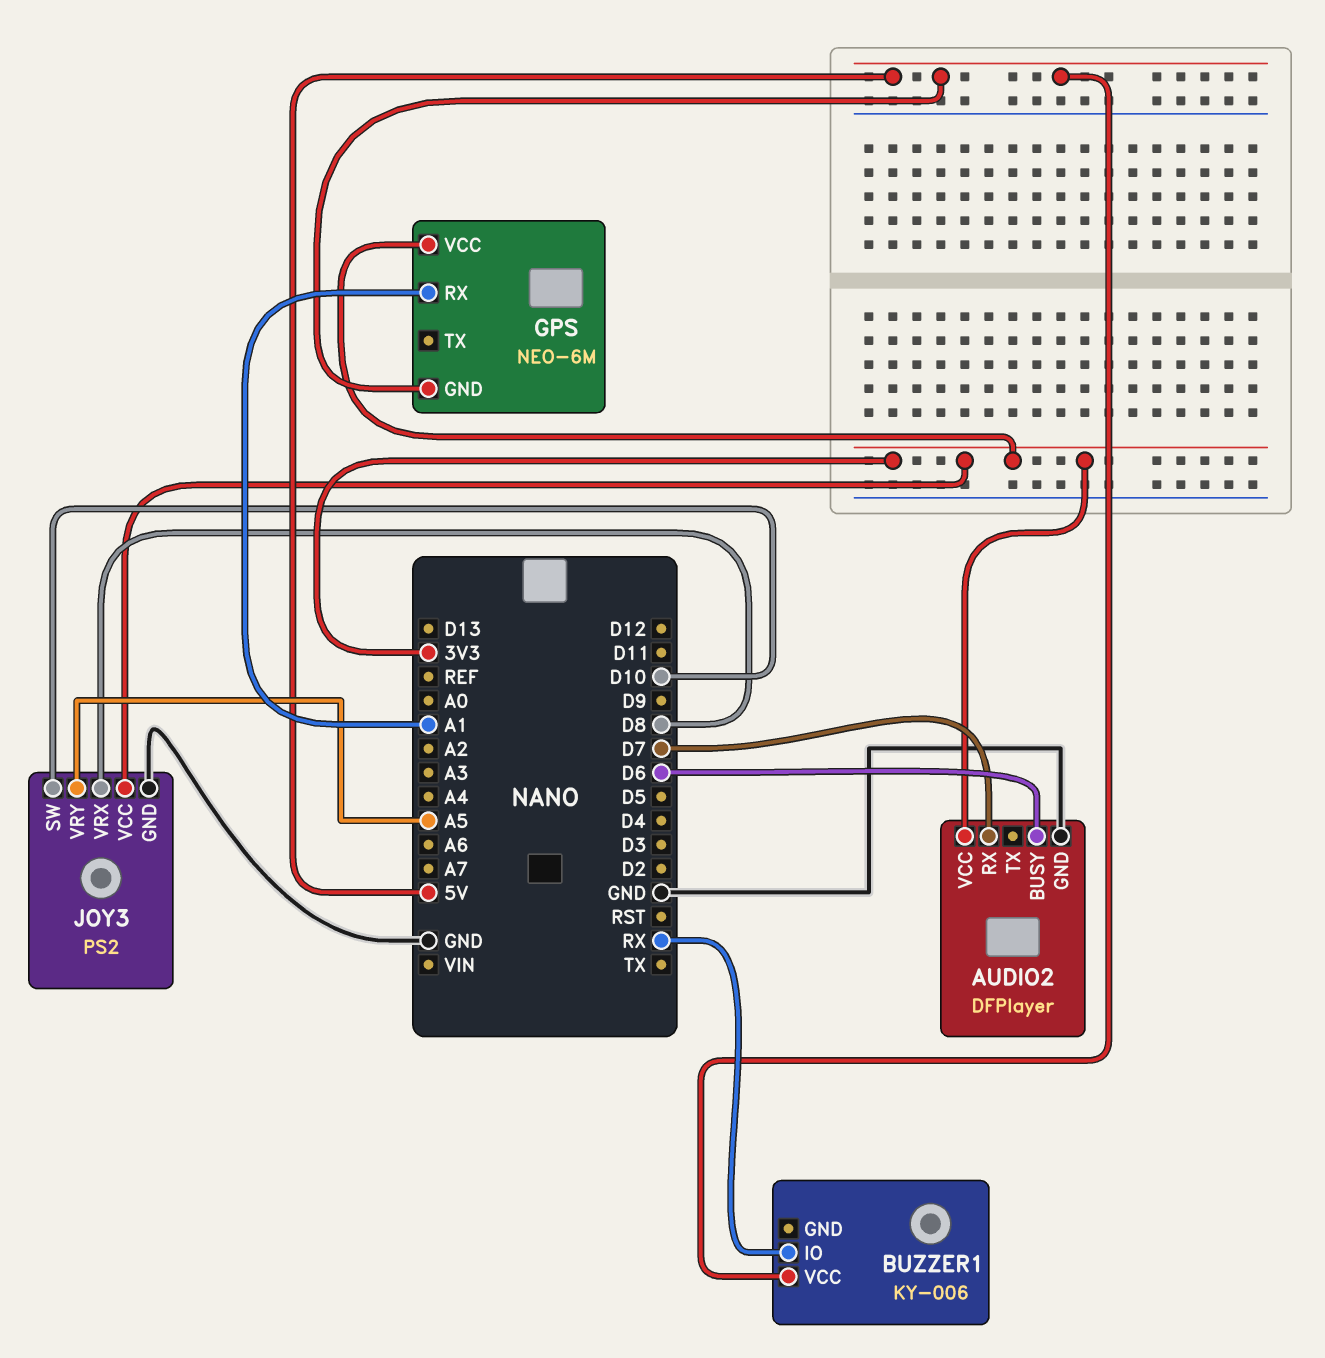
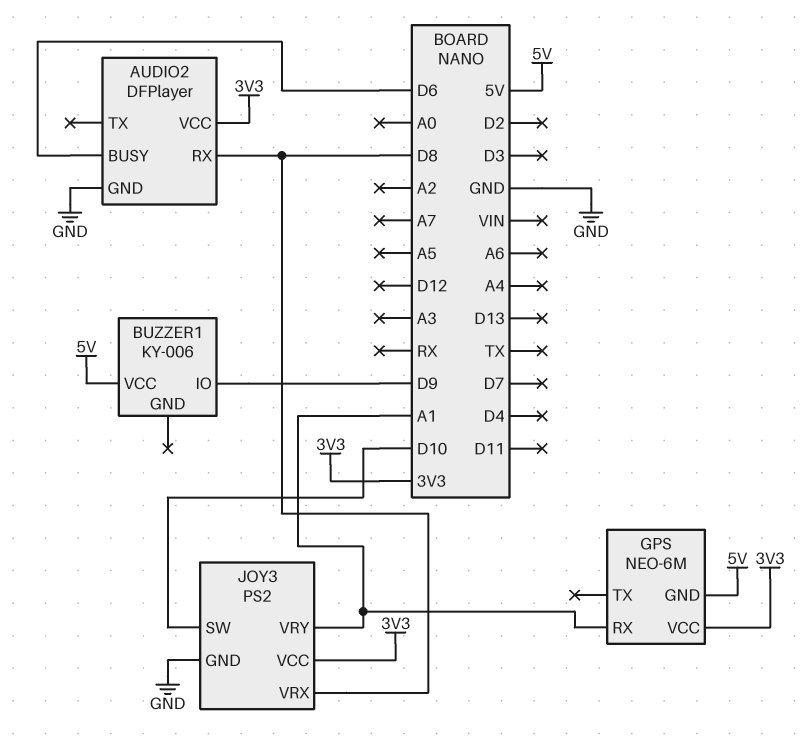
AUDIO2 pin RX: D7 -> D8
BUZZER1 pin IO: RX -> D9
JOY3 pin VRY: A5 -> A1

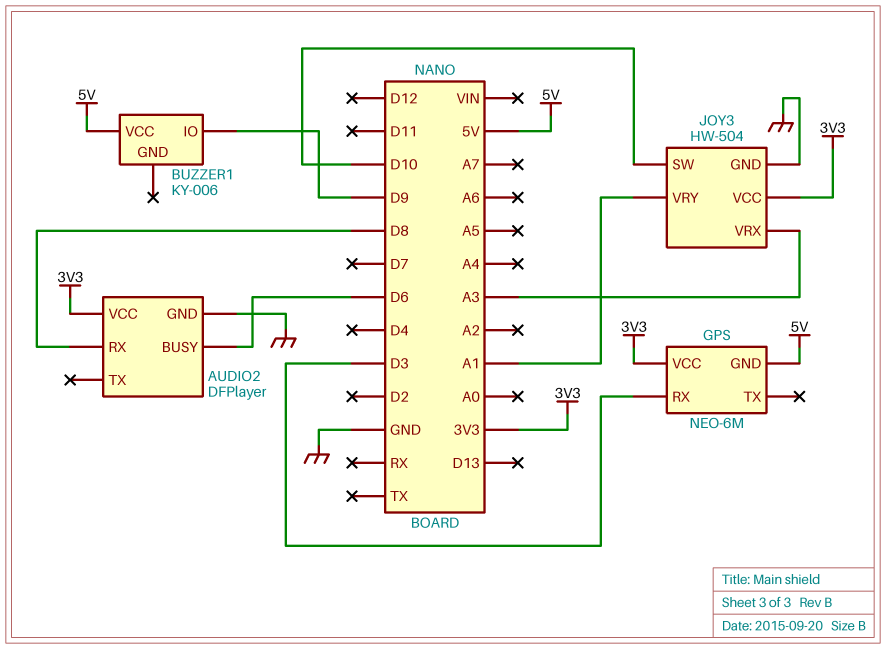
GPS pin RX: A1 -> D3
JOY3: PS2 -> HW-504
JOY3 pin VRX: D8 -> A3

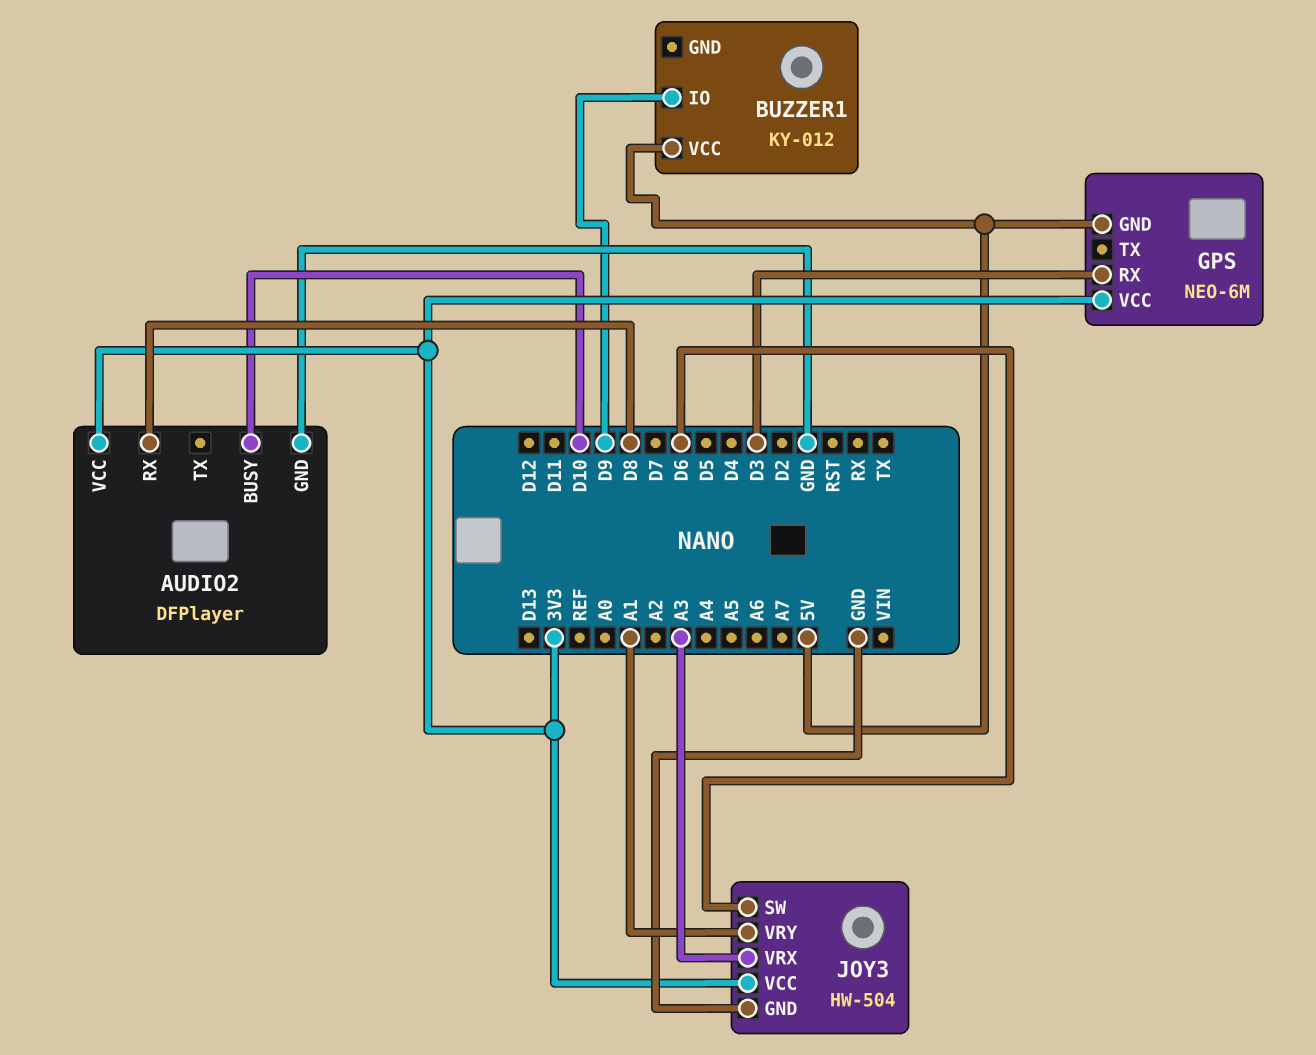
AUDIO2 pin BUSY: D6 -> D10
BUZZER1: KY-006 -> KY-012
JOY3 pin SW: D10 -> D6

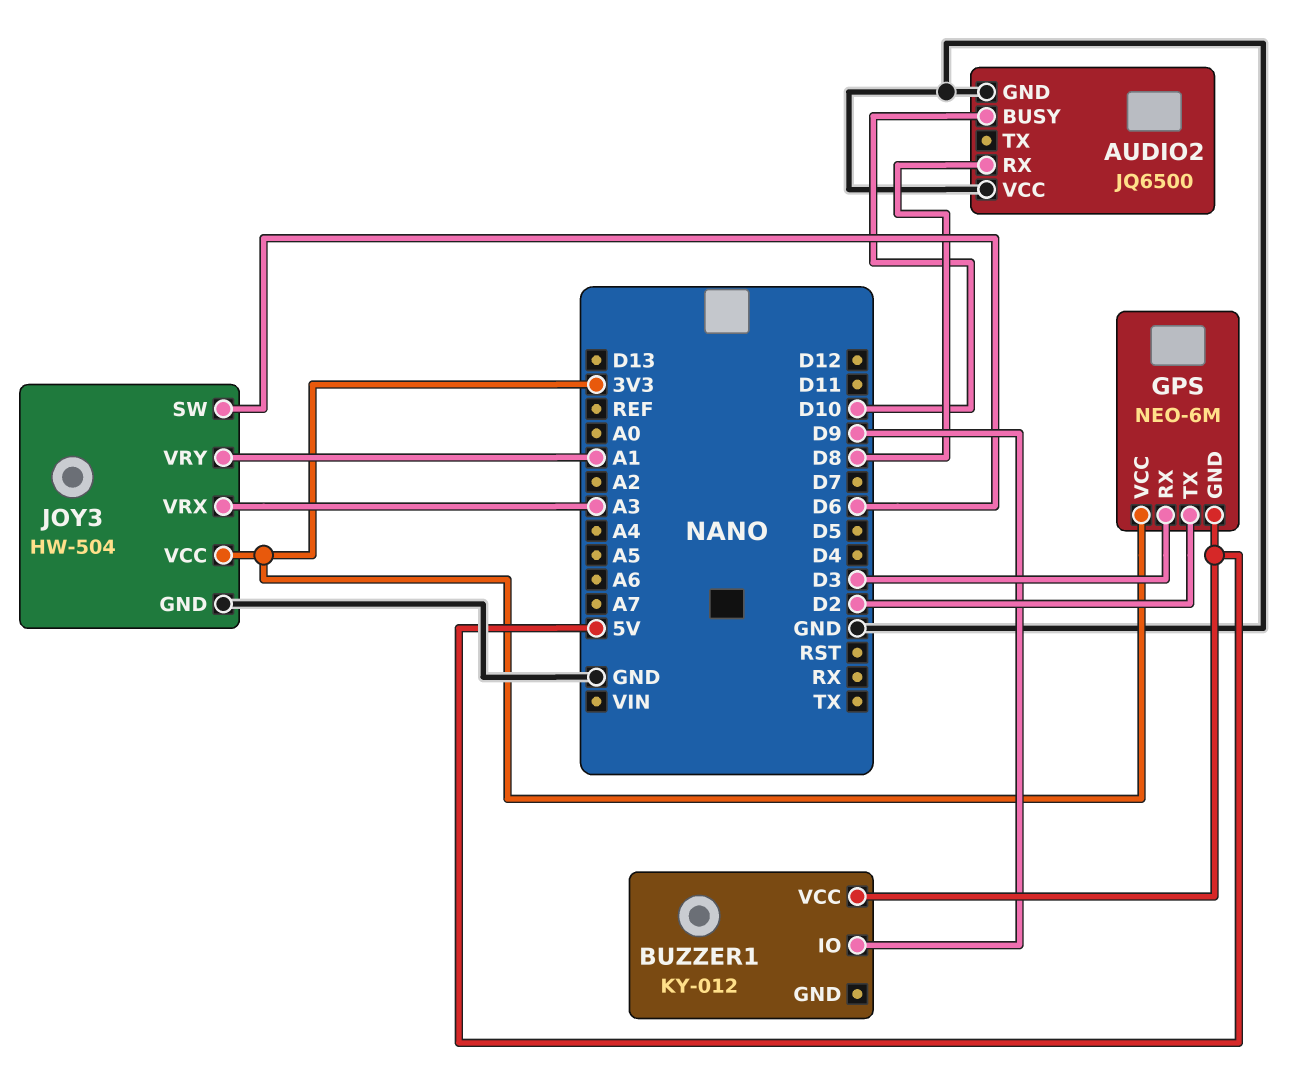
AUDIO2: DFPlayer -> JQ6500
AUDIO2 pin VCC: 3V3 -> GND
GPS pin TX: none -> D2

